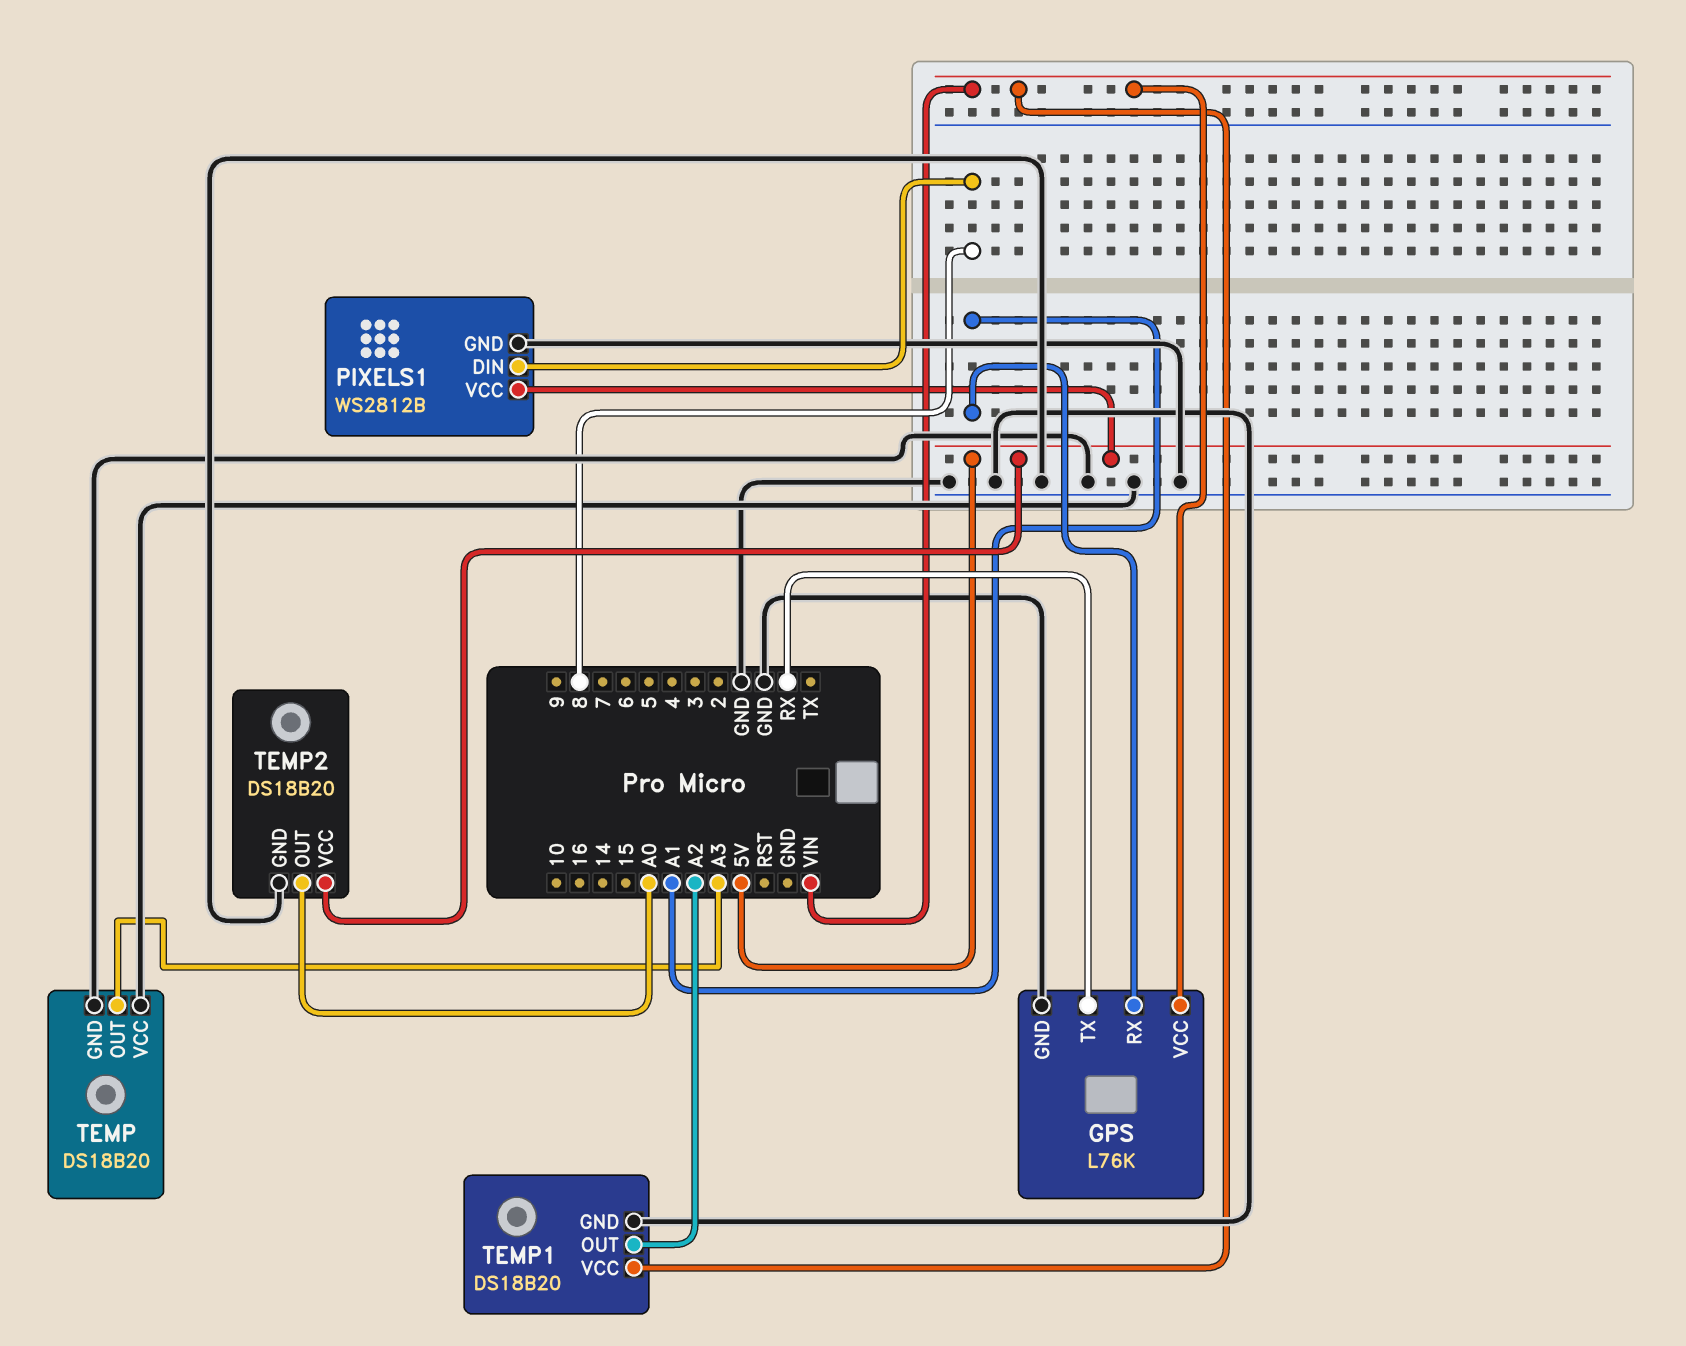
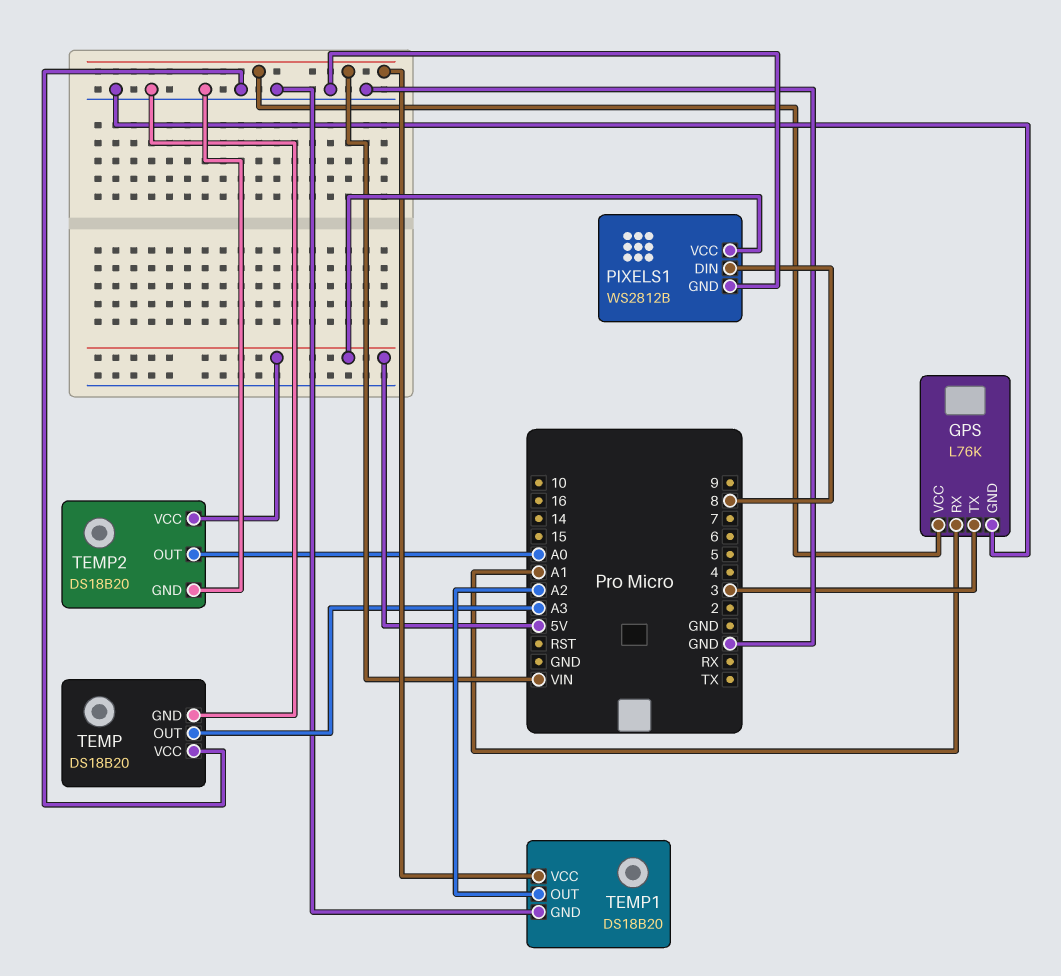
GPS pin TX: RX -> 3

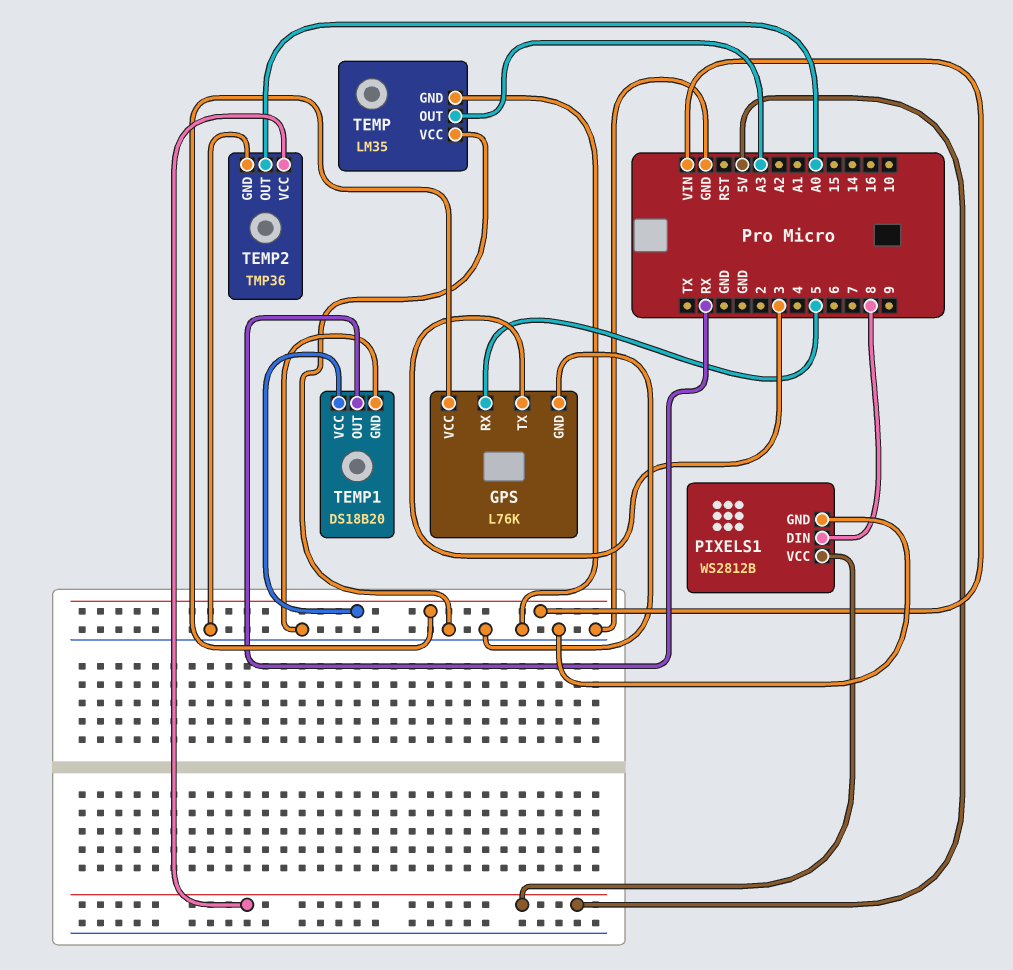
GPS pin RX: A1 -> 5
TEMP: DS18B20 -> LM35
TEMP1 pin OUT: A2 -> RX
TEMP2: DS18B20 -> TMP36

